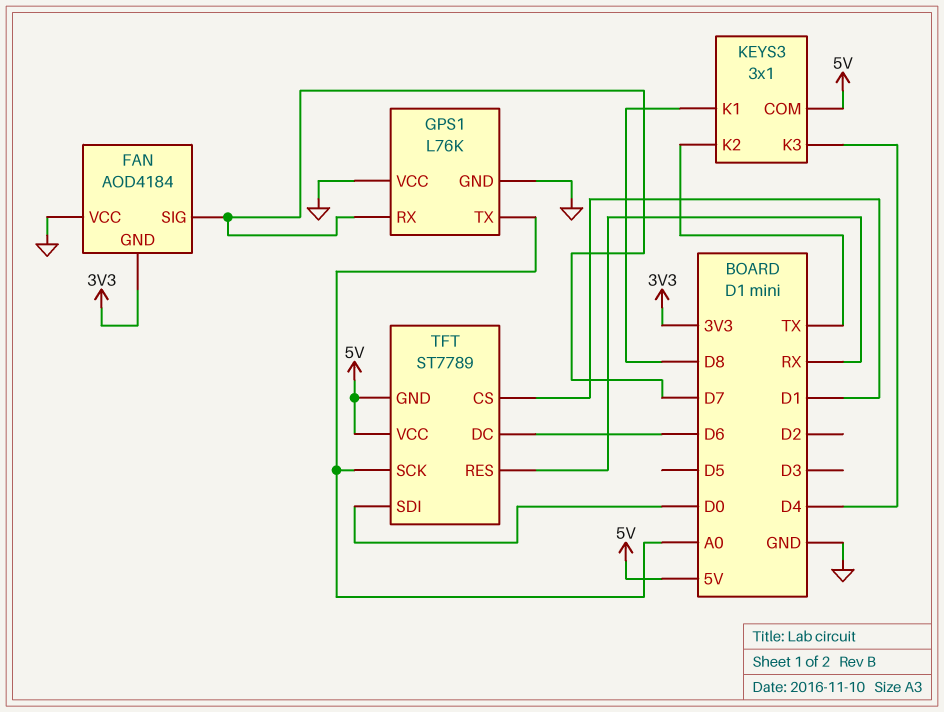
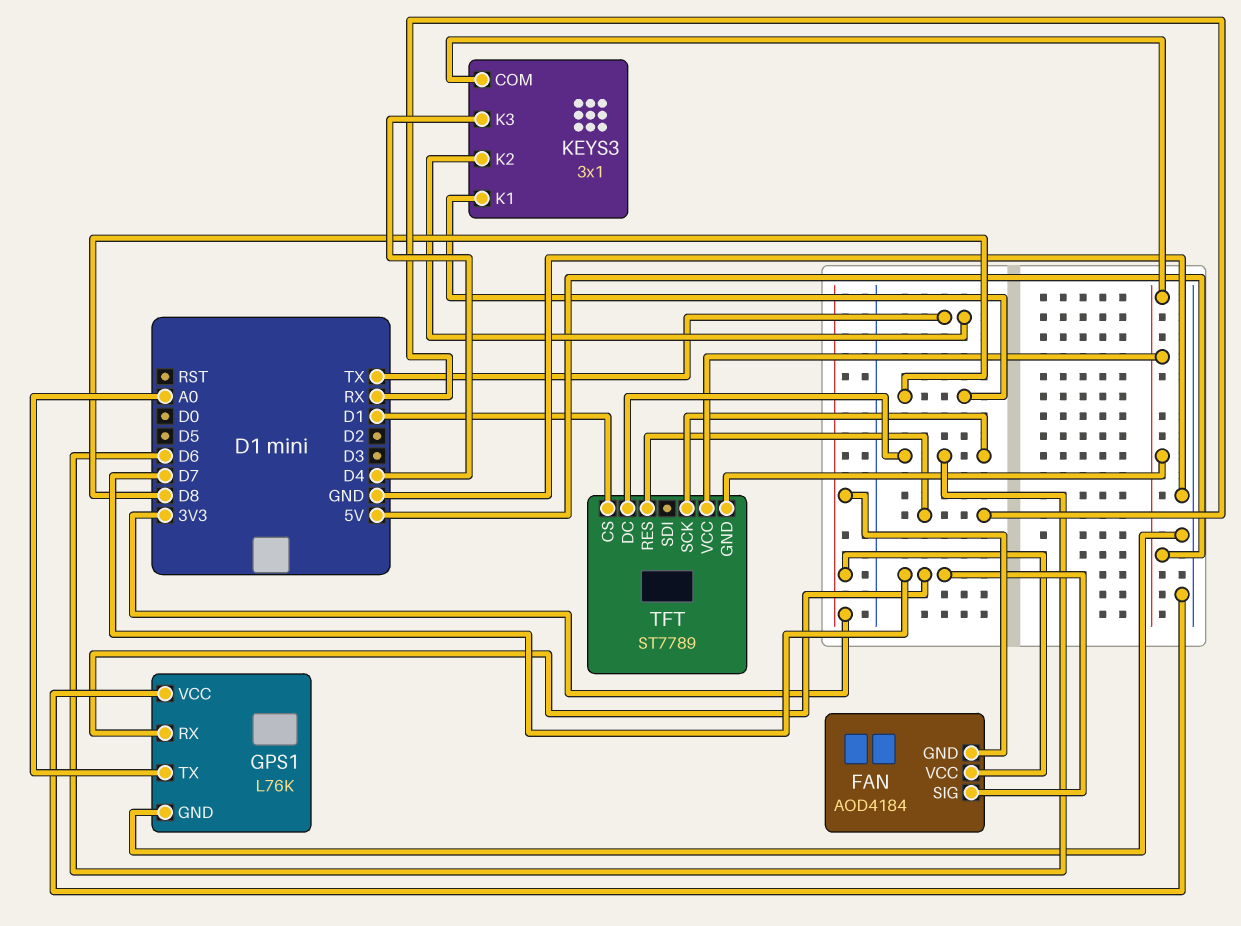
FAN pin VCC: GND -> 3V3
TFT pin SCK: A0 -> D6
TFT pin SDI: D0 -> none

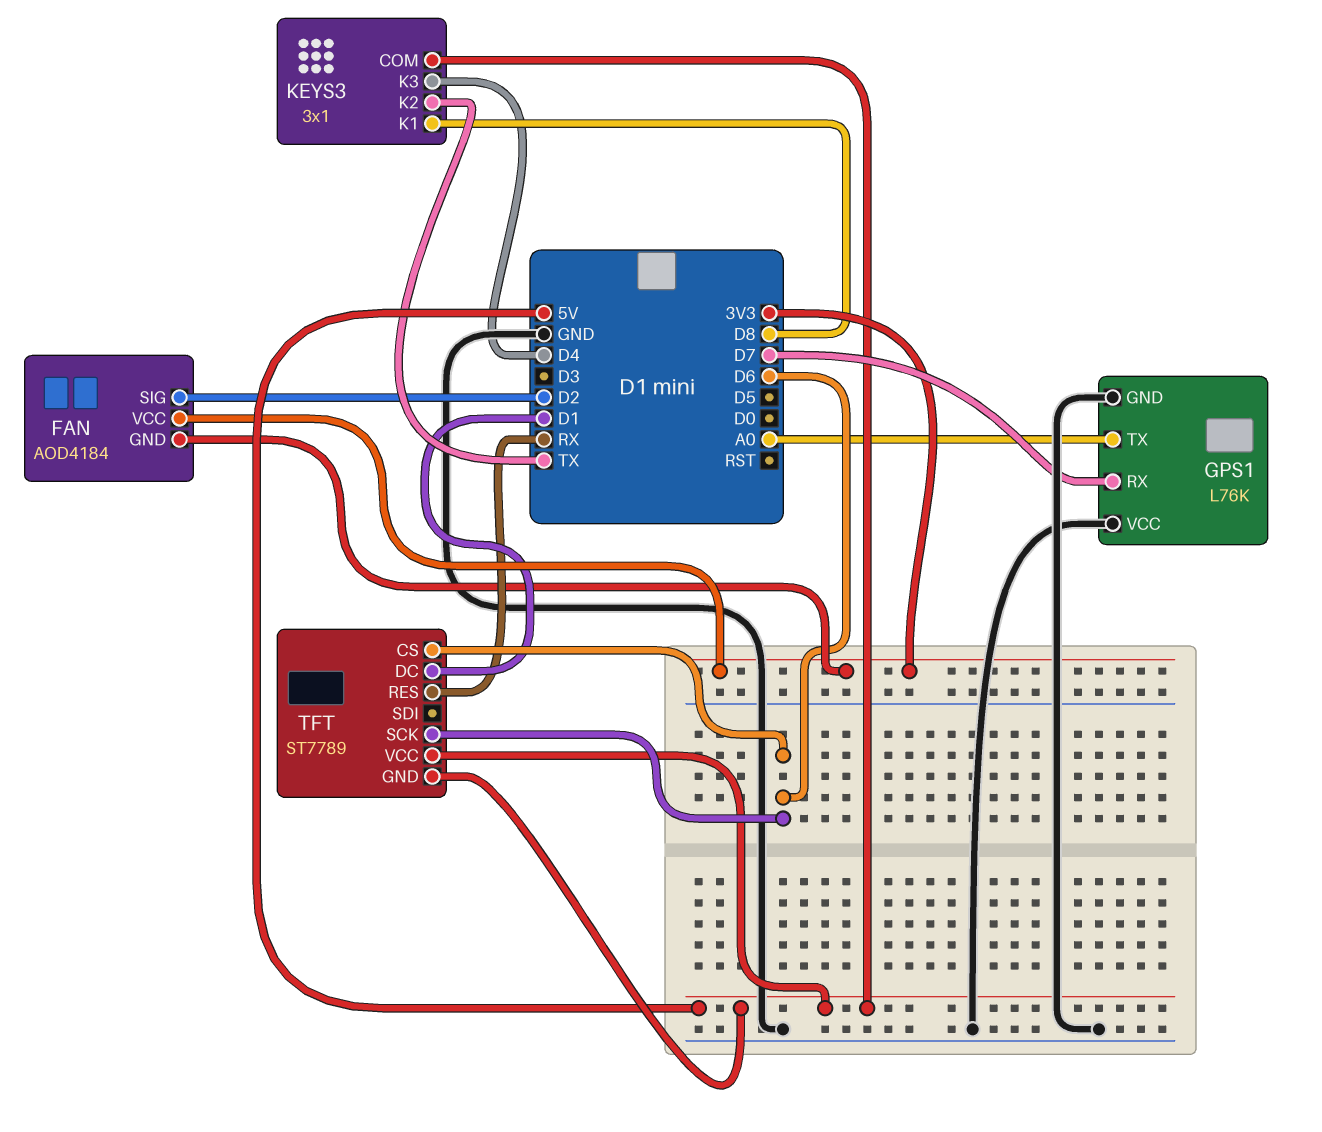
FAN pin SIG: D7 -> D2
TFT pin CS: D1 -> D6
TFT pin DC: D6 -> D1

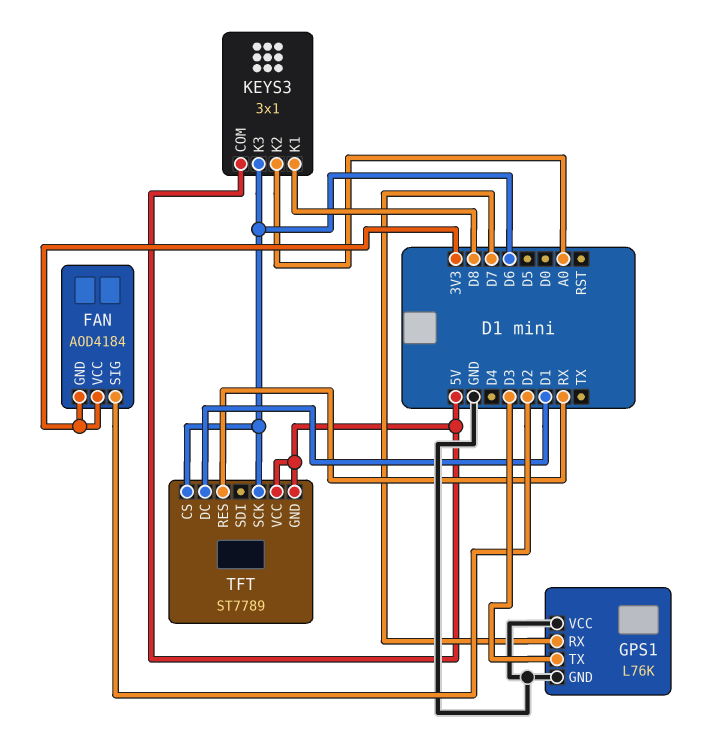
GPS1 pin TX: A0 -> D3
KEYS3 pin K2: TX -> A0
KEYS3 pin K3: D4 -> D6

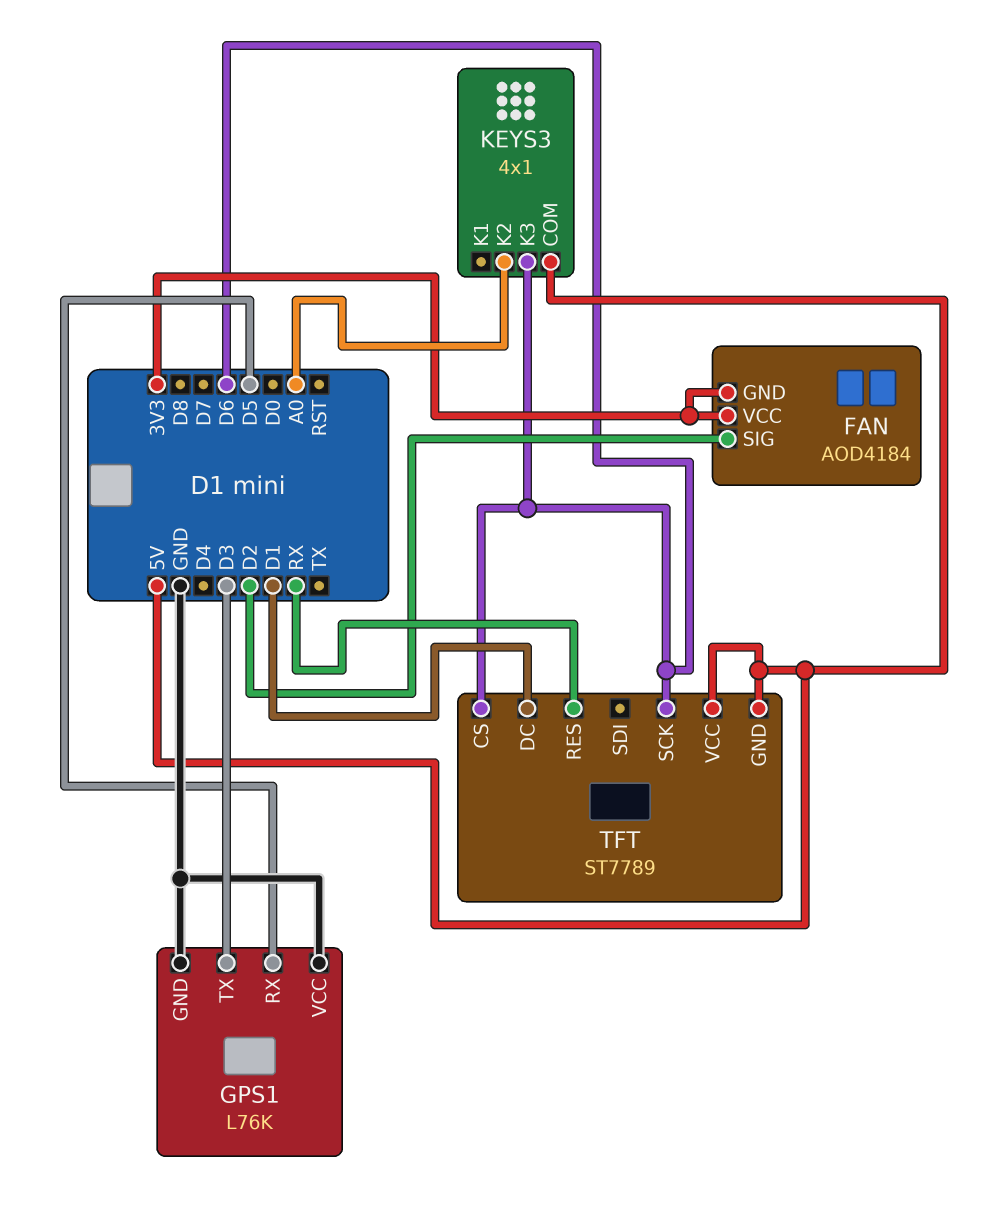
GPS1 pin RX: D7 -> D5
KEYS3: 3x1 -> 4x1
KEYS3 pin K1: D8 -> none

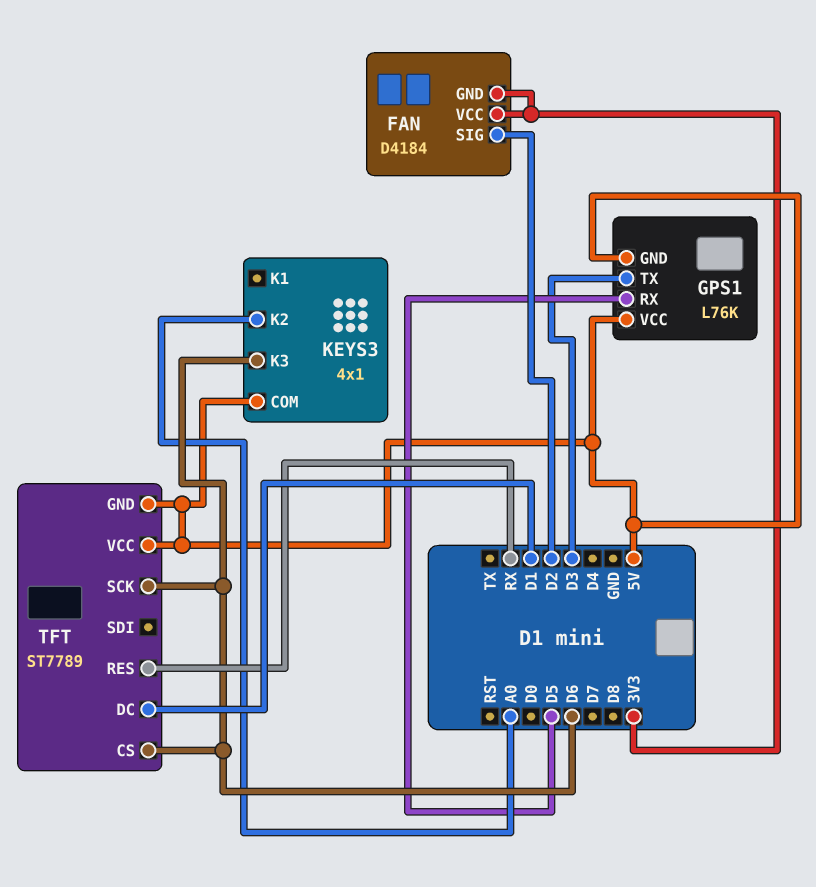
FAN: AOD4184 -> D4184
GPS1 pin GND: GND -> 5V
GPS1 pin VCC: GND -> 5V

